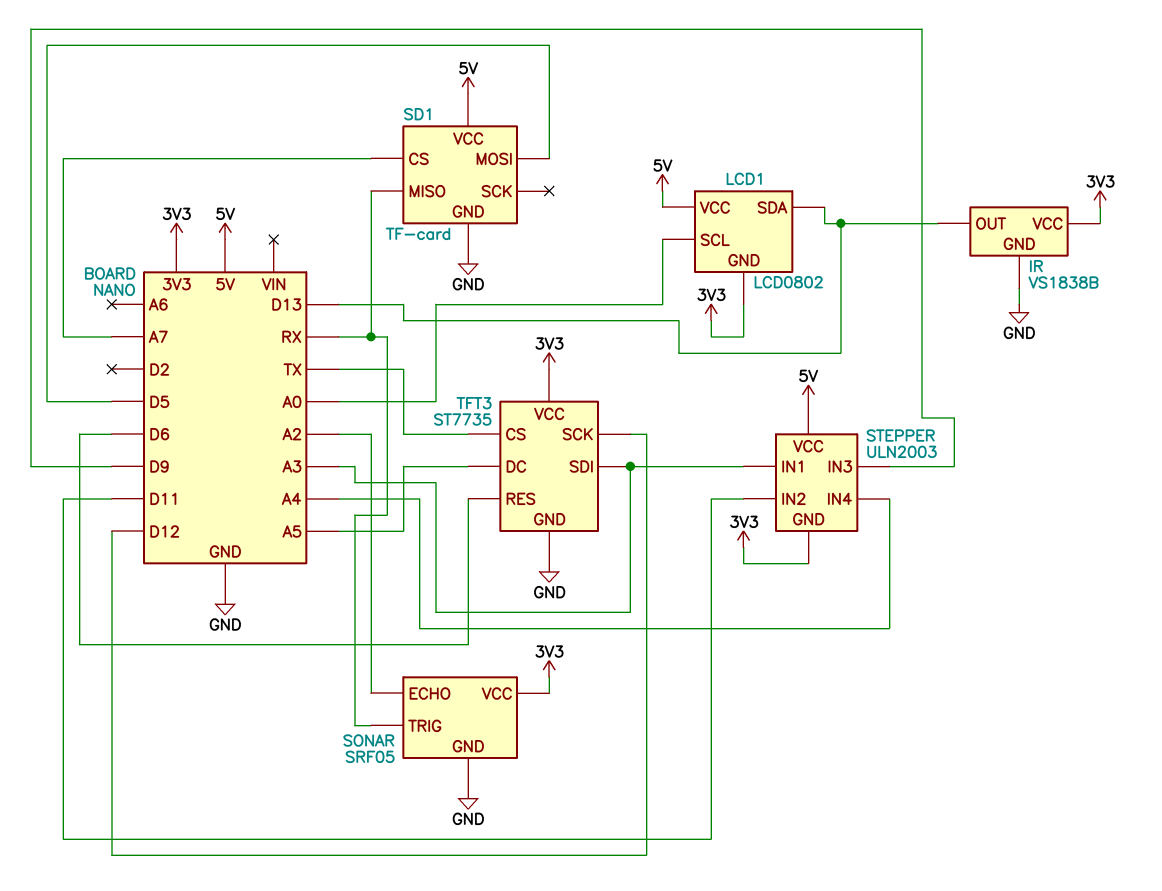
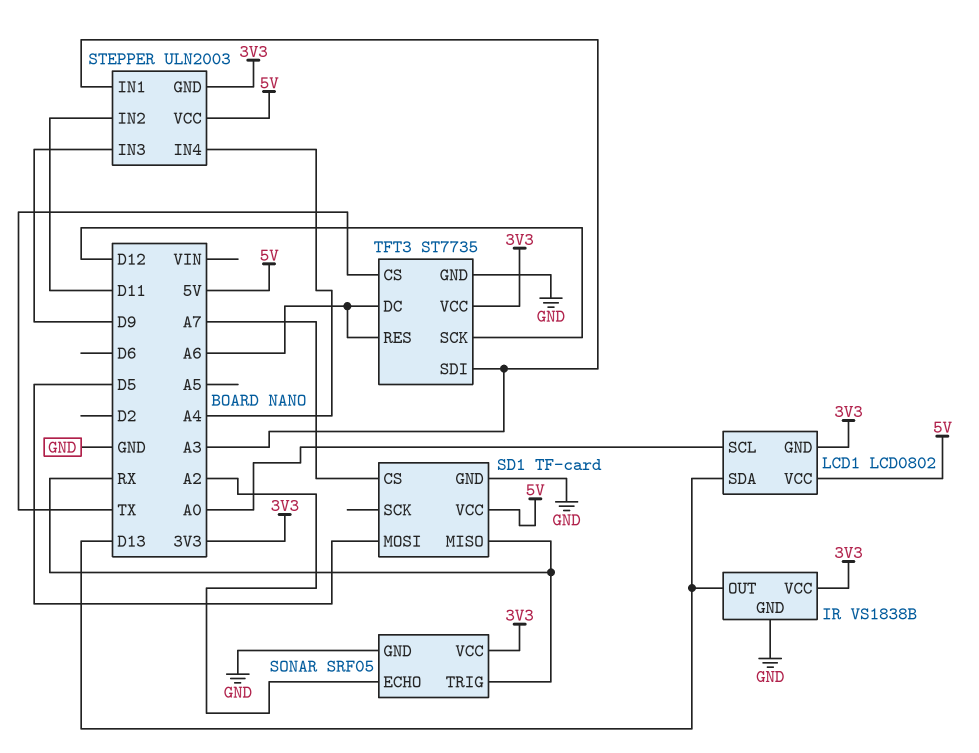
TFT3 pin DC: A5 -> A6
TFT3 pin RES: D6 -> A6

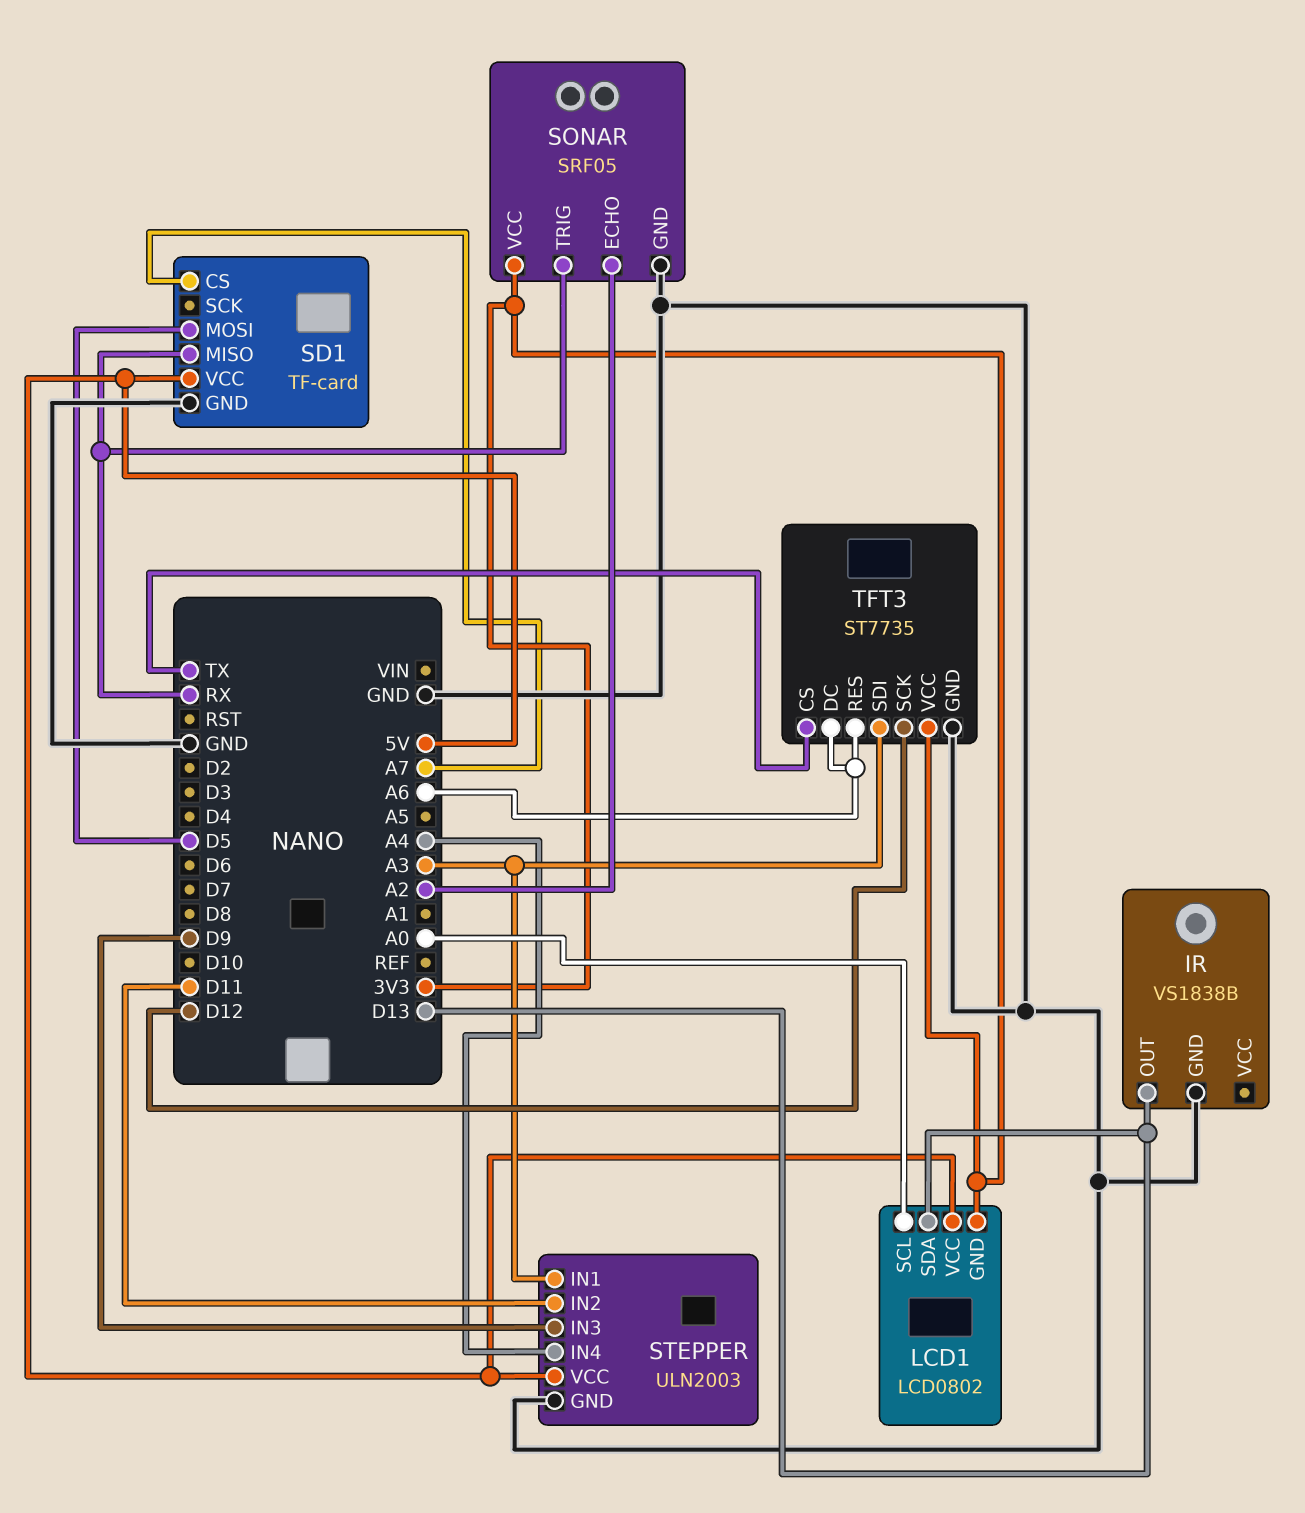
IR pin VCC: 3V3 -> none
STEPPER pin GND: 3V3 -> GND

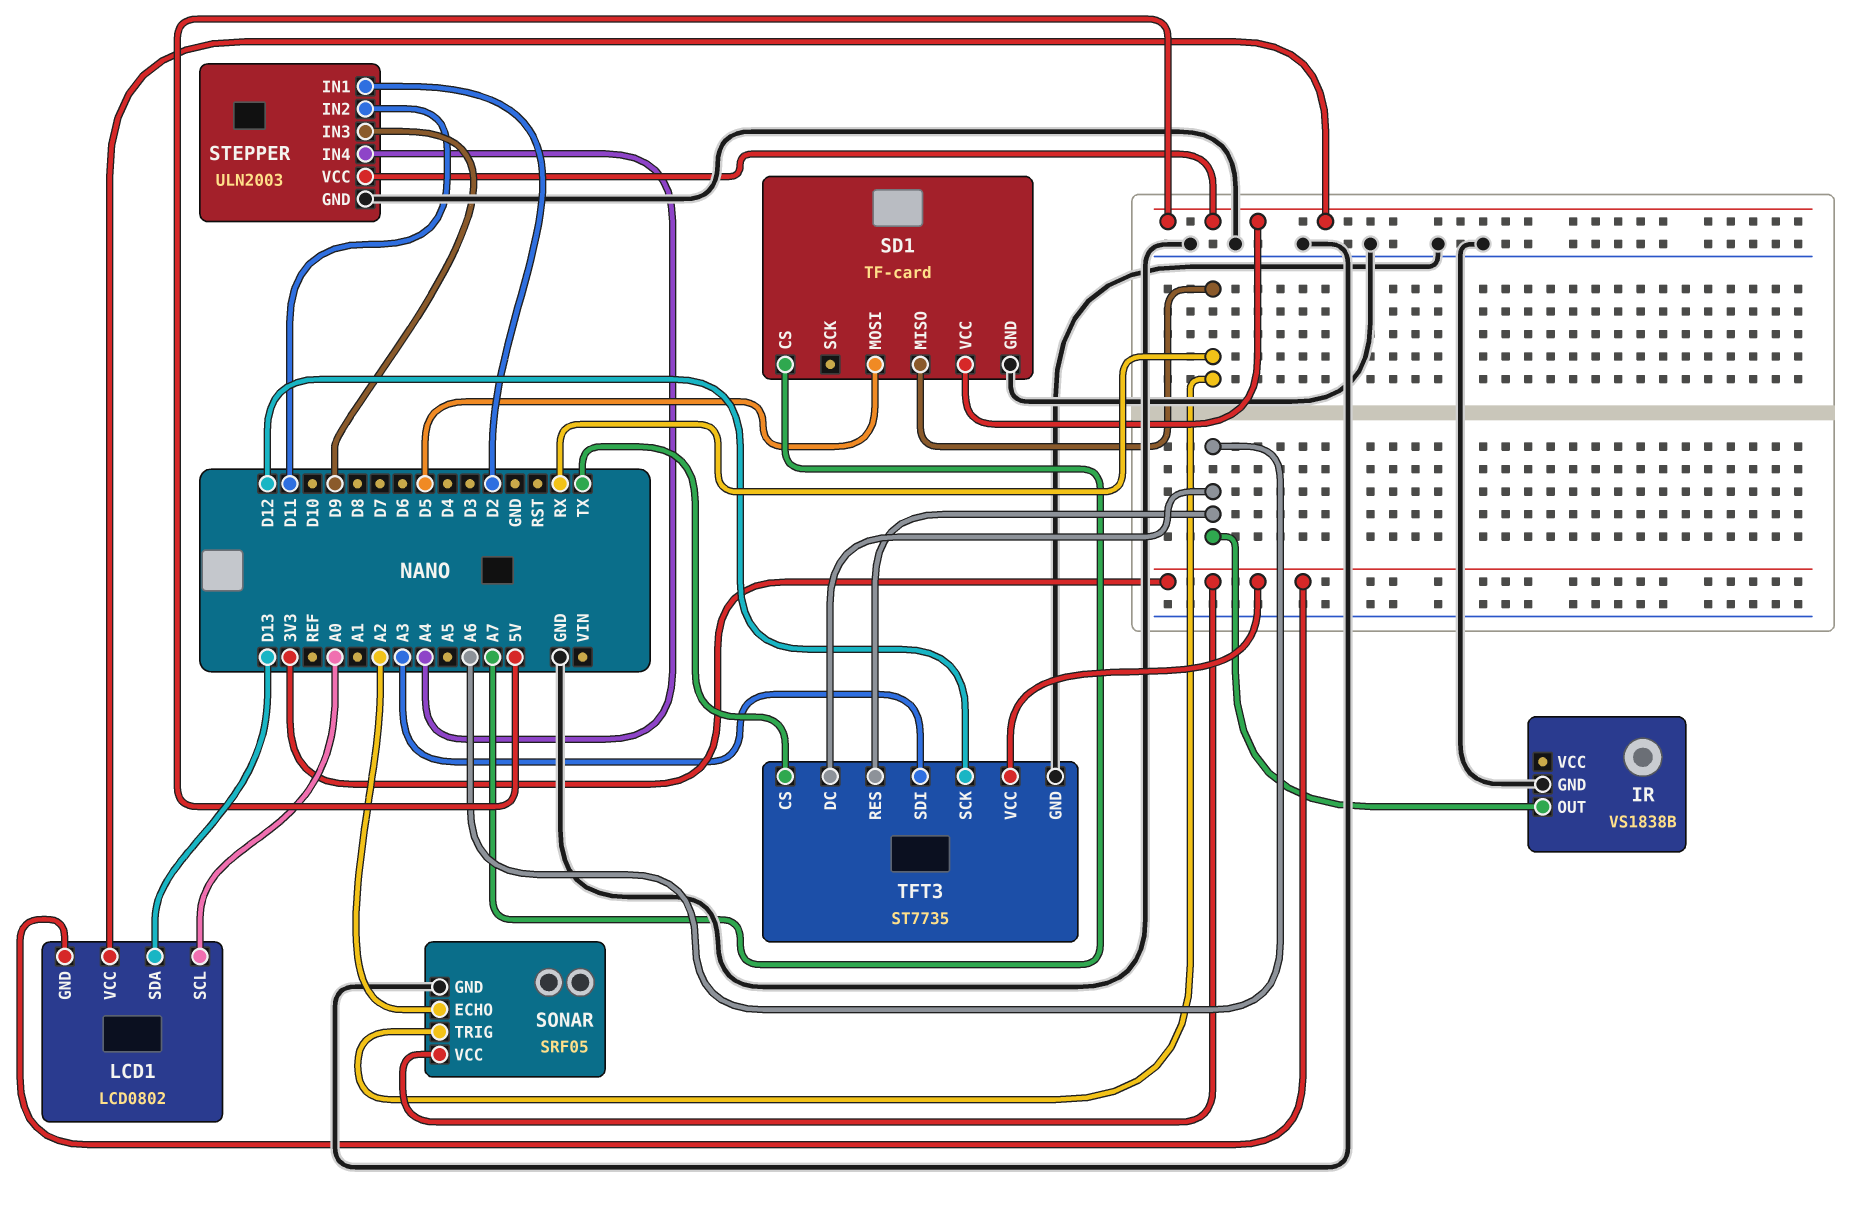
IR pin OUT: D13 -> A6
STEPPER pin IN1: A3 -> D2

